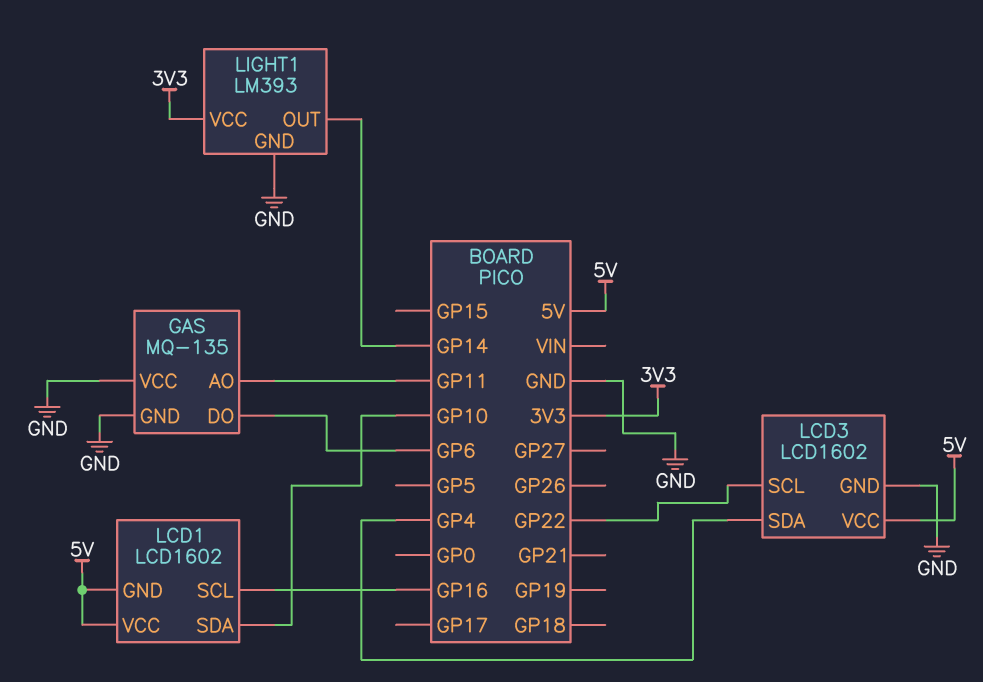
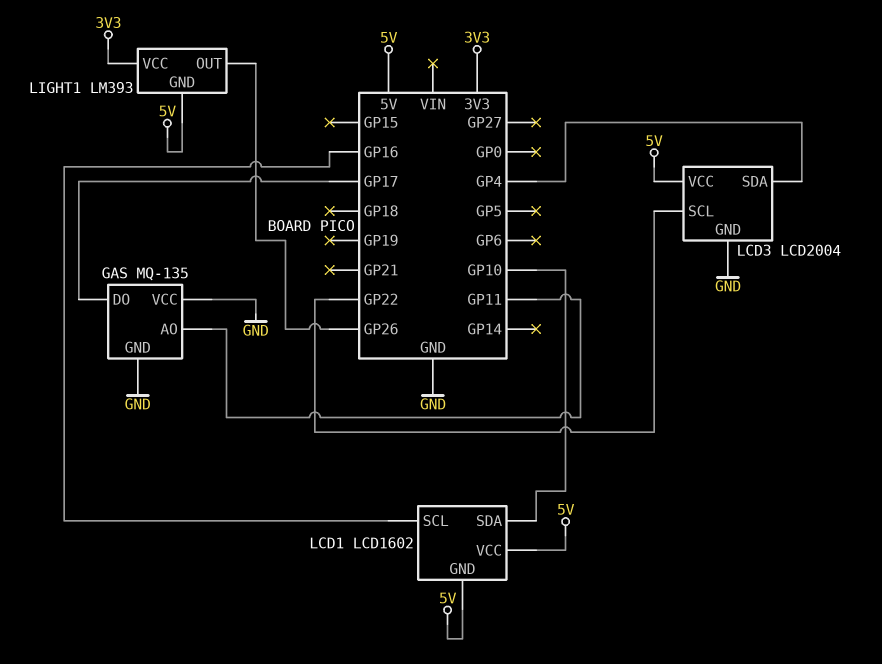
GAS pin DO: GP6 -> GP17
LCD3: LCD1602 -> LCD2004
LIGHT1 pin GND: GND -> 5V
LIGHT1 pin OUT: GP14 -> GP26

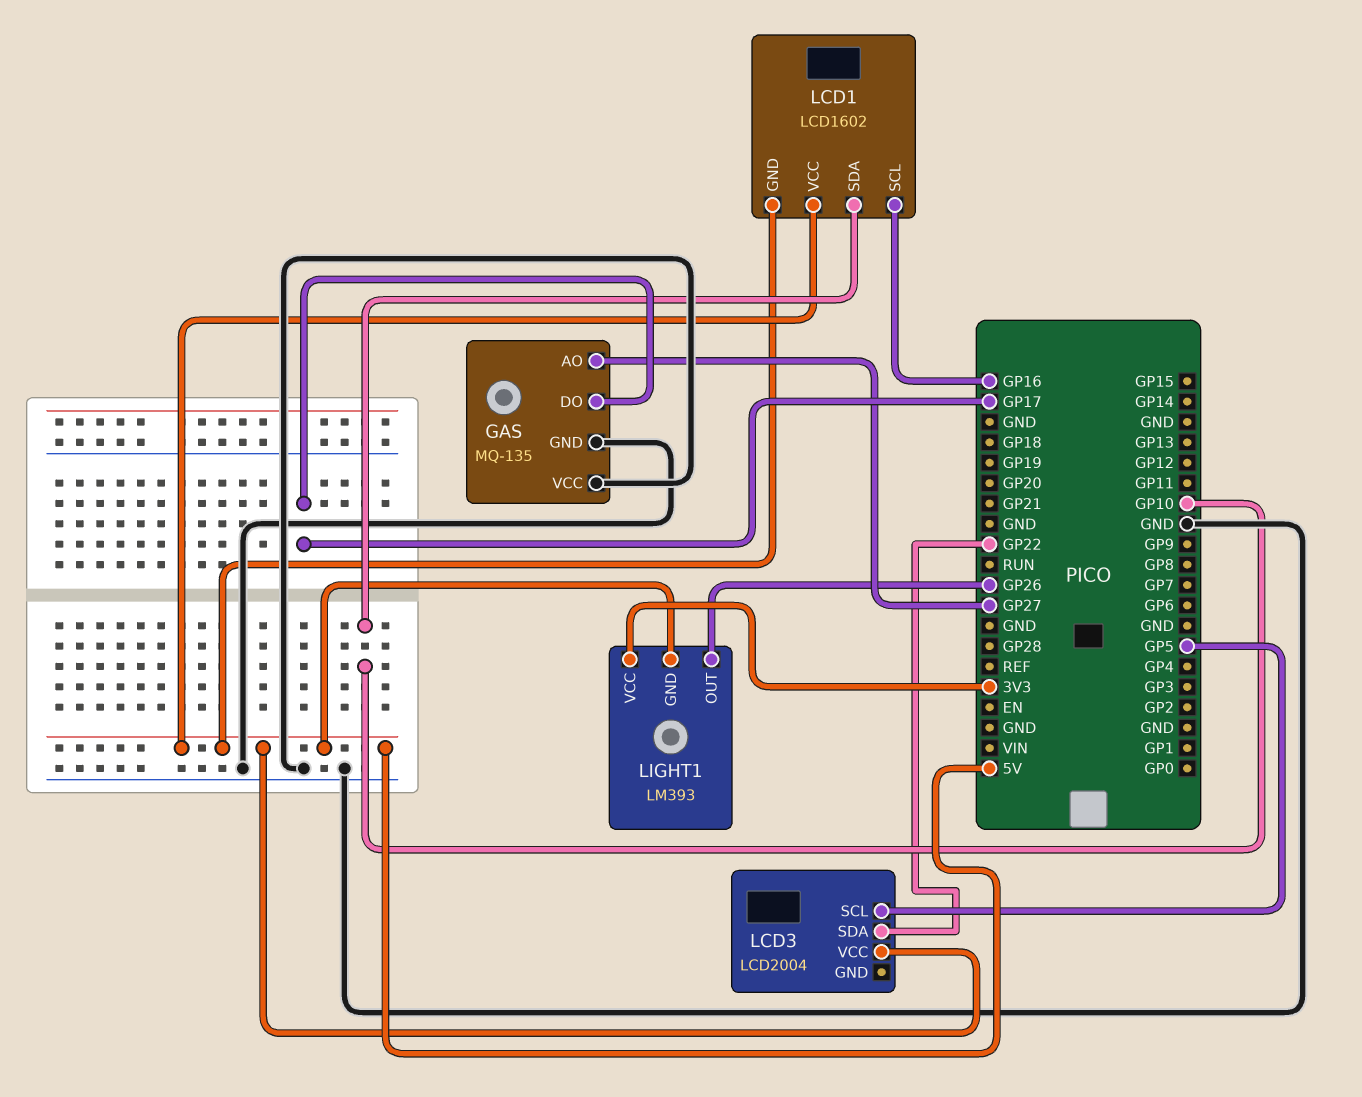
GAS pin AO: GP11 -> GP27
LCD3 pin GND: GND -> none
LCD3 pin SCL: GP22 -> GP5
LCD3 pin SDA: GP4 -> GP22

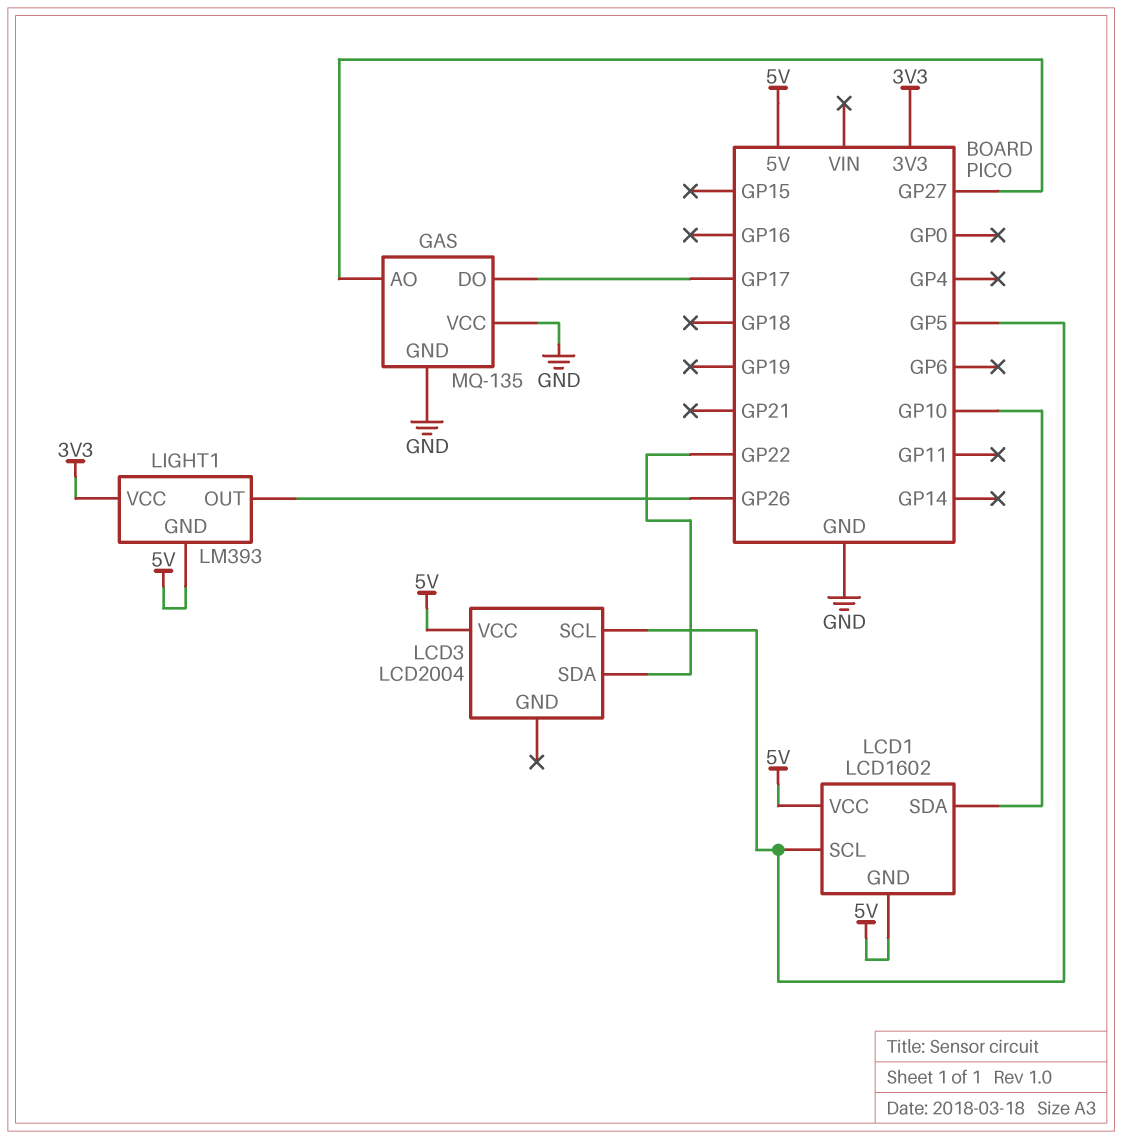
LCD1 pin SCL: GP16 -> GP5

